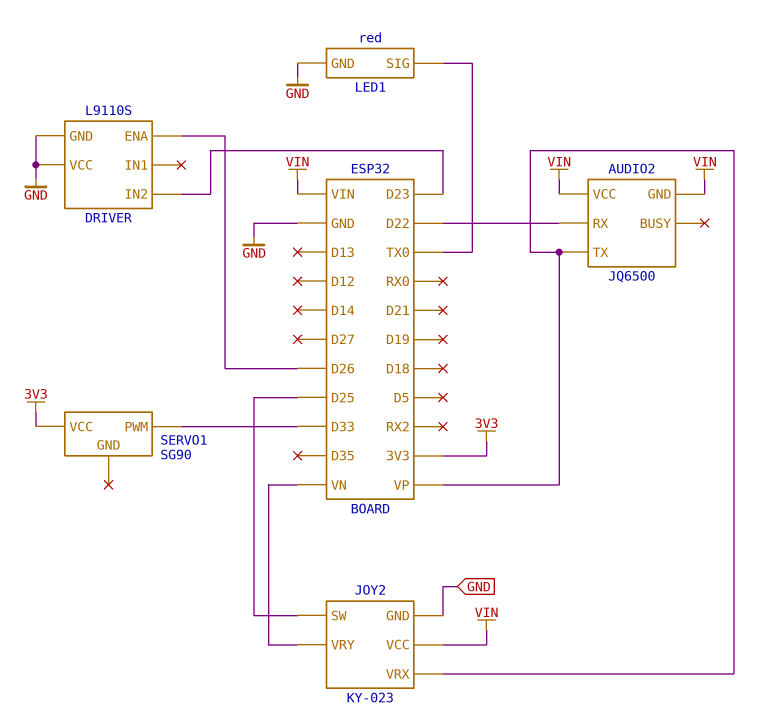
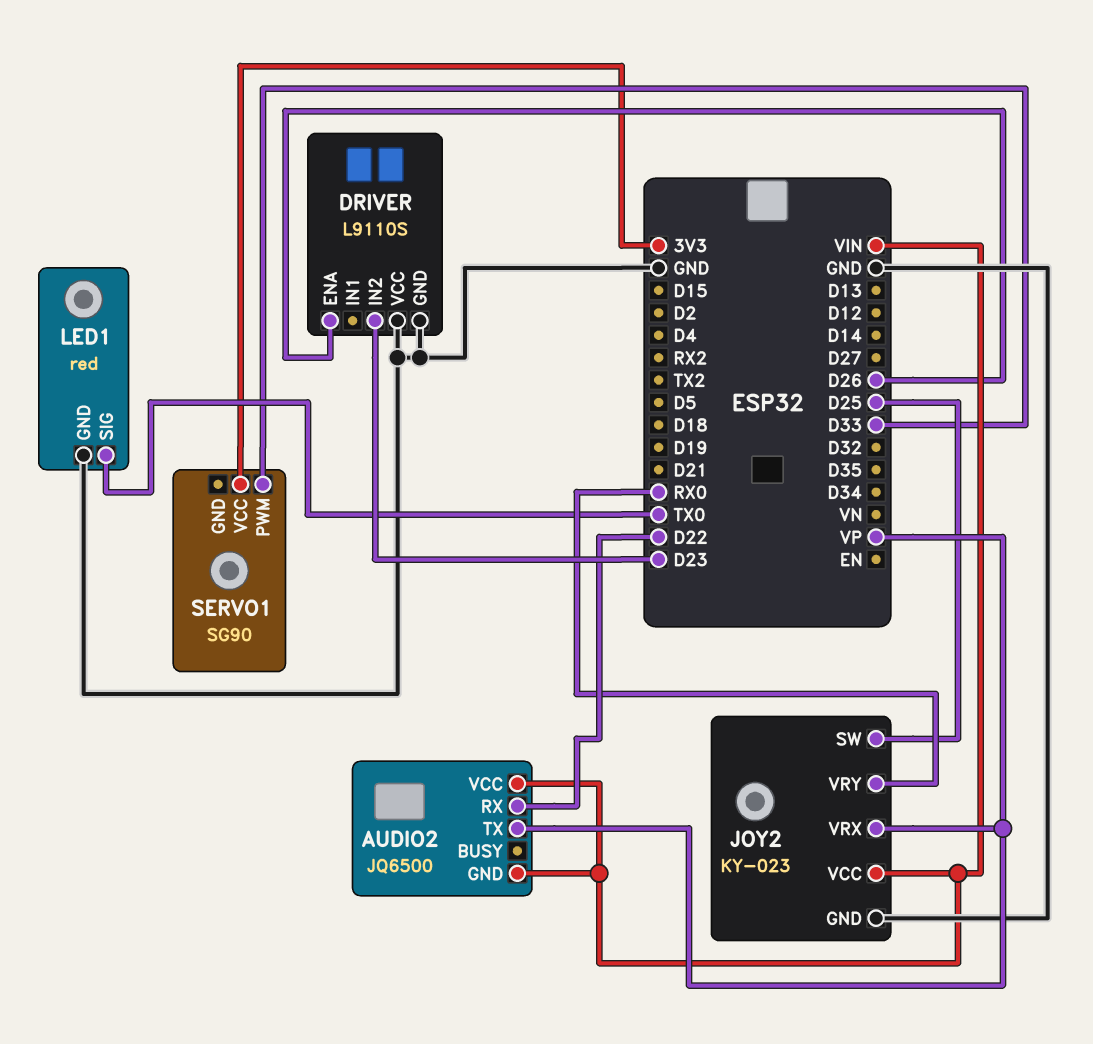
JOY2 pin VRY: VN -> RX0

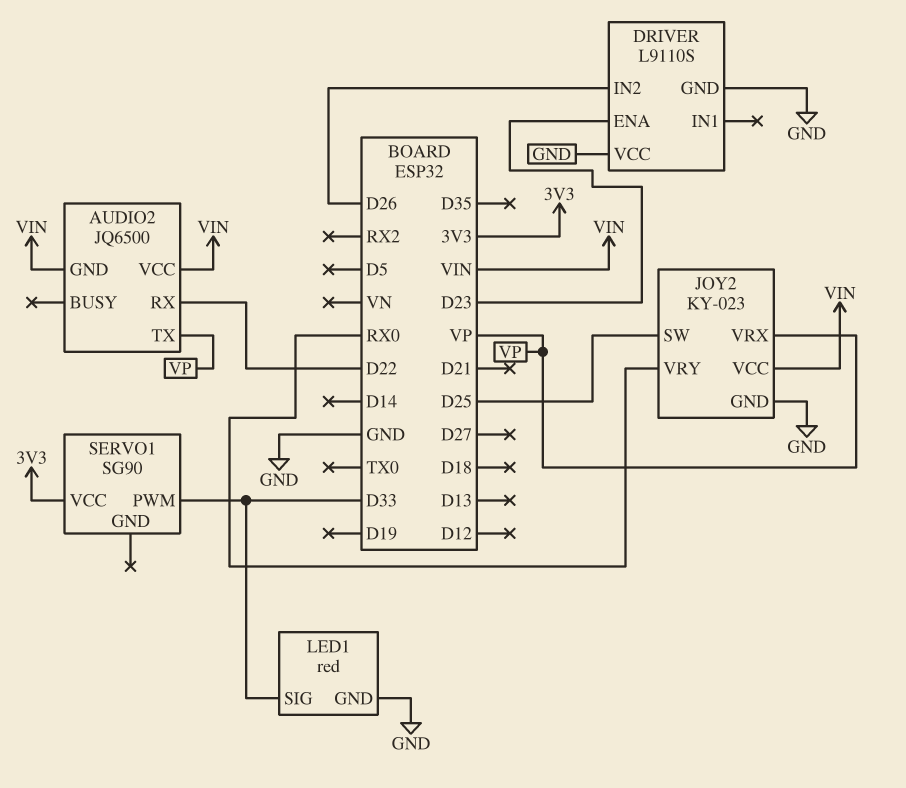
DRIVER pin ENA: D26 -> D23
DRIVER pin IN2: D23 -> D26
LED1 pin SIG: TX0 -> D33

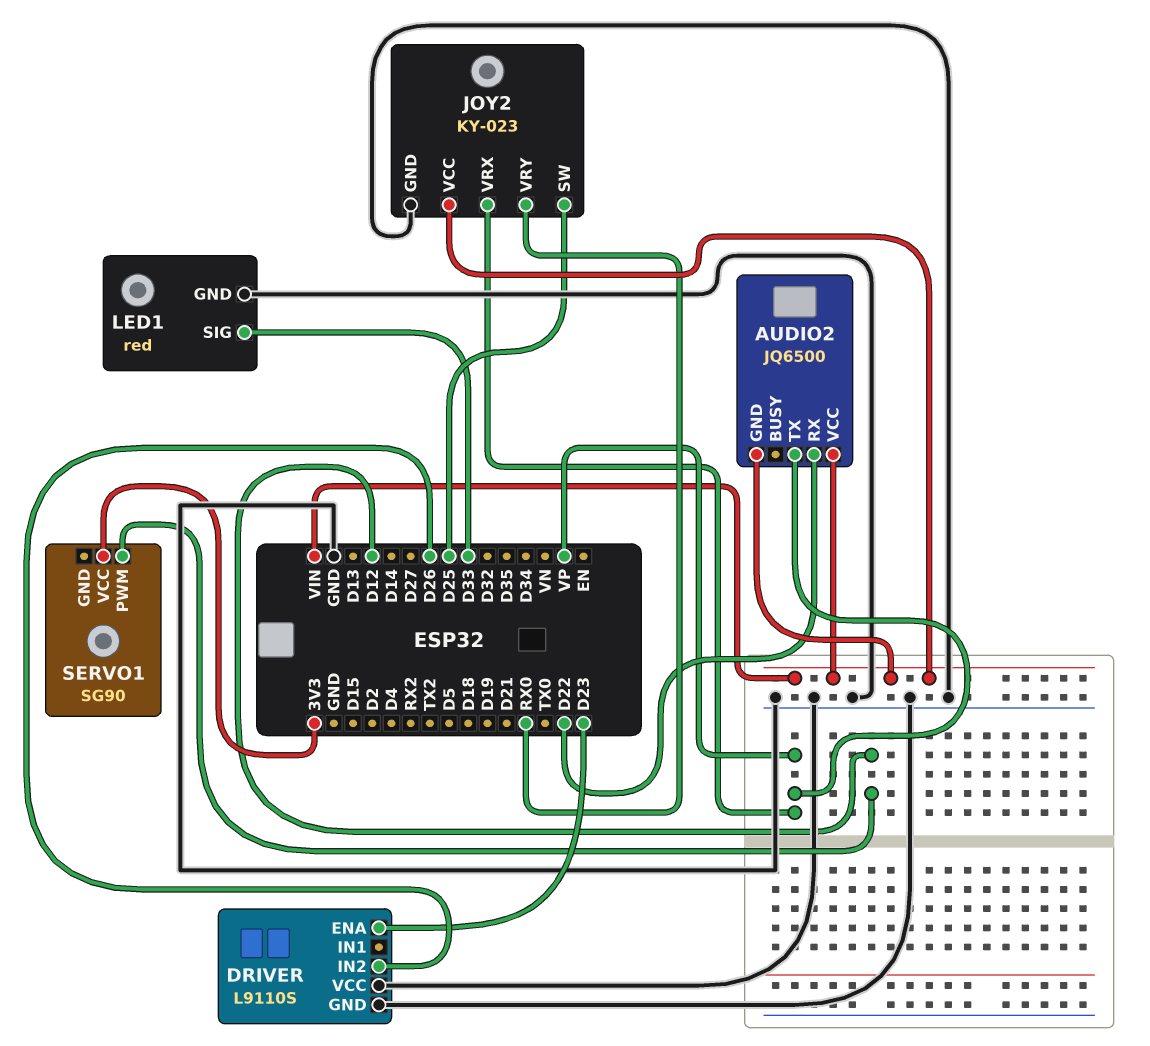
SERVO1 pin PWM: D33 -> D12

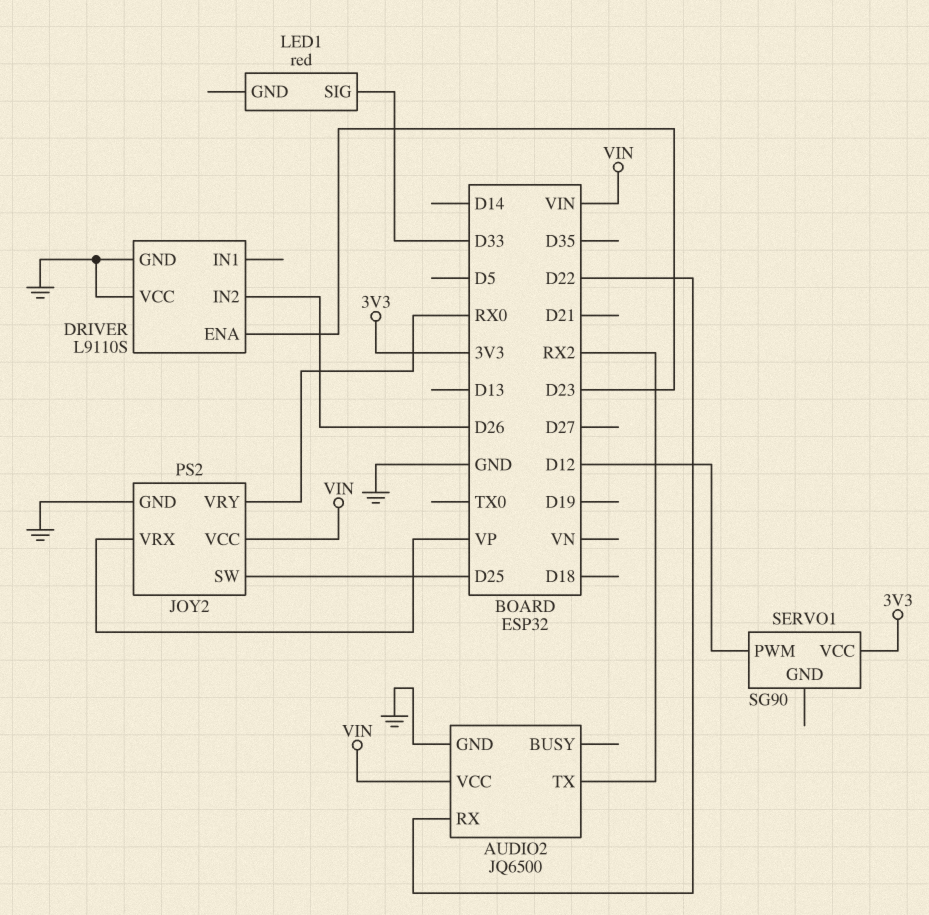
AUDIO2 pin GND: VIN -> GND
AUDIO2 pin TX: VP -> RX2
JOY2: KY-023 -> PS2
LED1 pin GND: GND -> none

